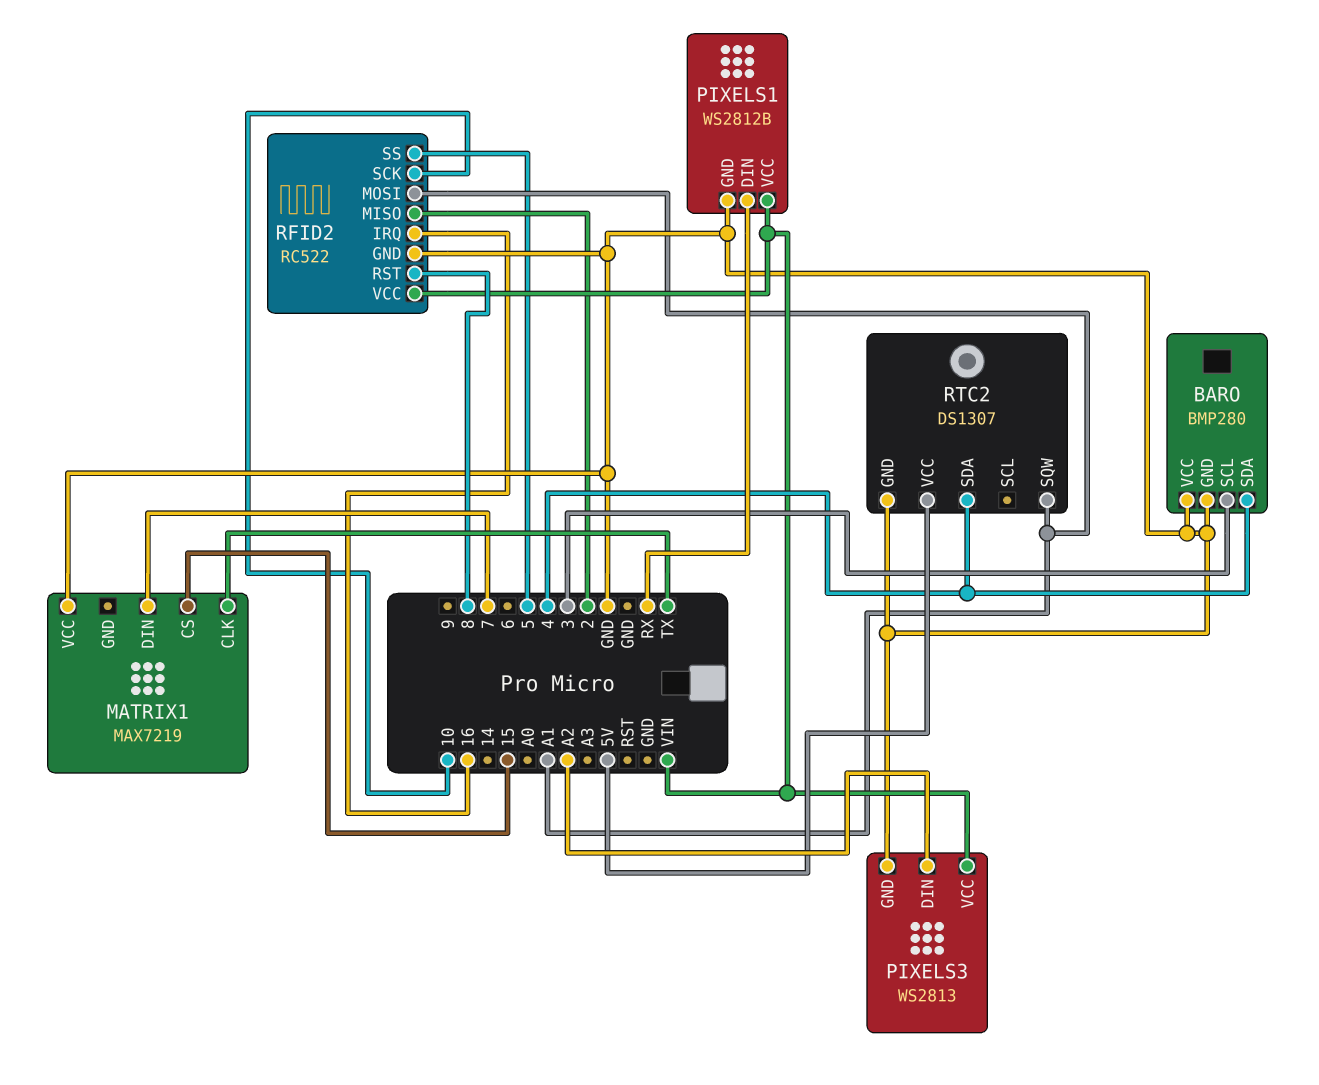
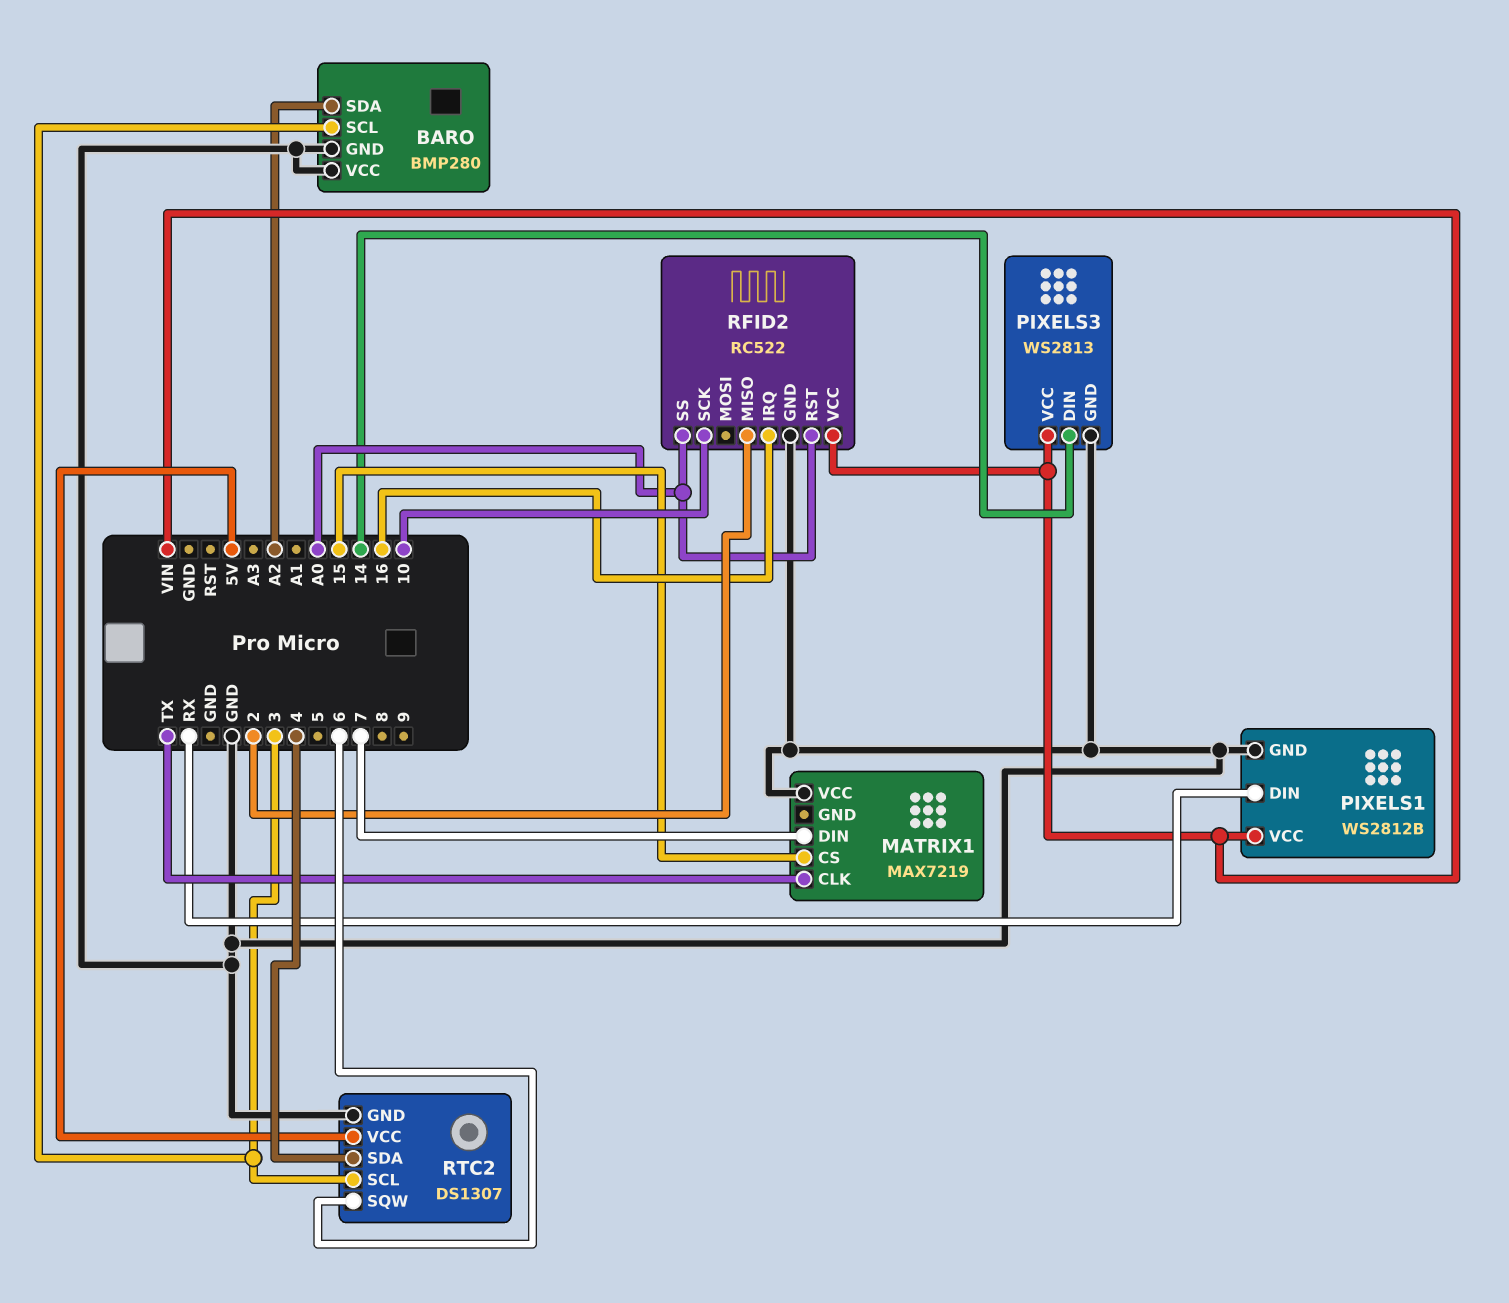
BARO pin SDA: 4 -> A2
PIXELS3 pin DIN: A2 -> 14
RFID2 pin MOSI: A1 -> none
RFID2 pin RST: 8 -> A0
RFID2 pin SS: 5 -> A0
RTC2 pin SCL: none -> 3
RTC2 pin SQW: A1 -> 6

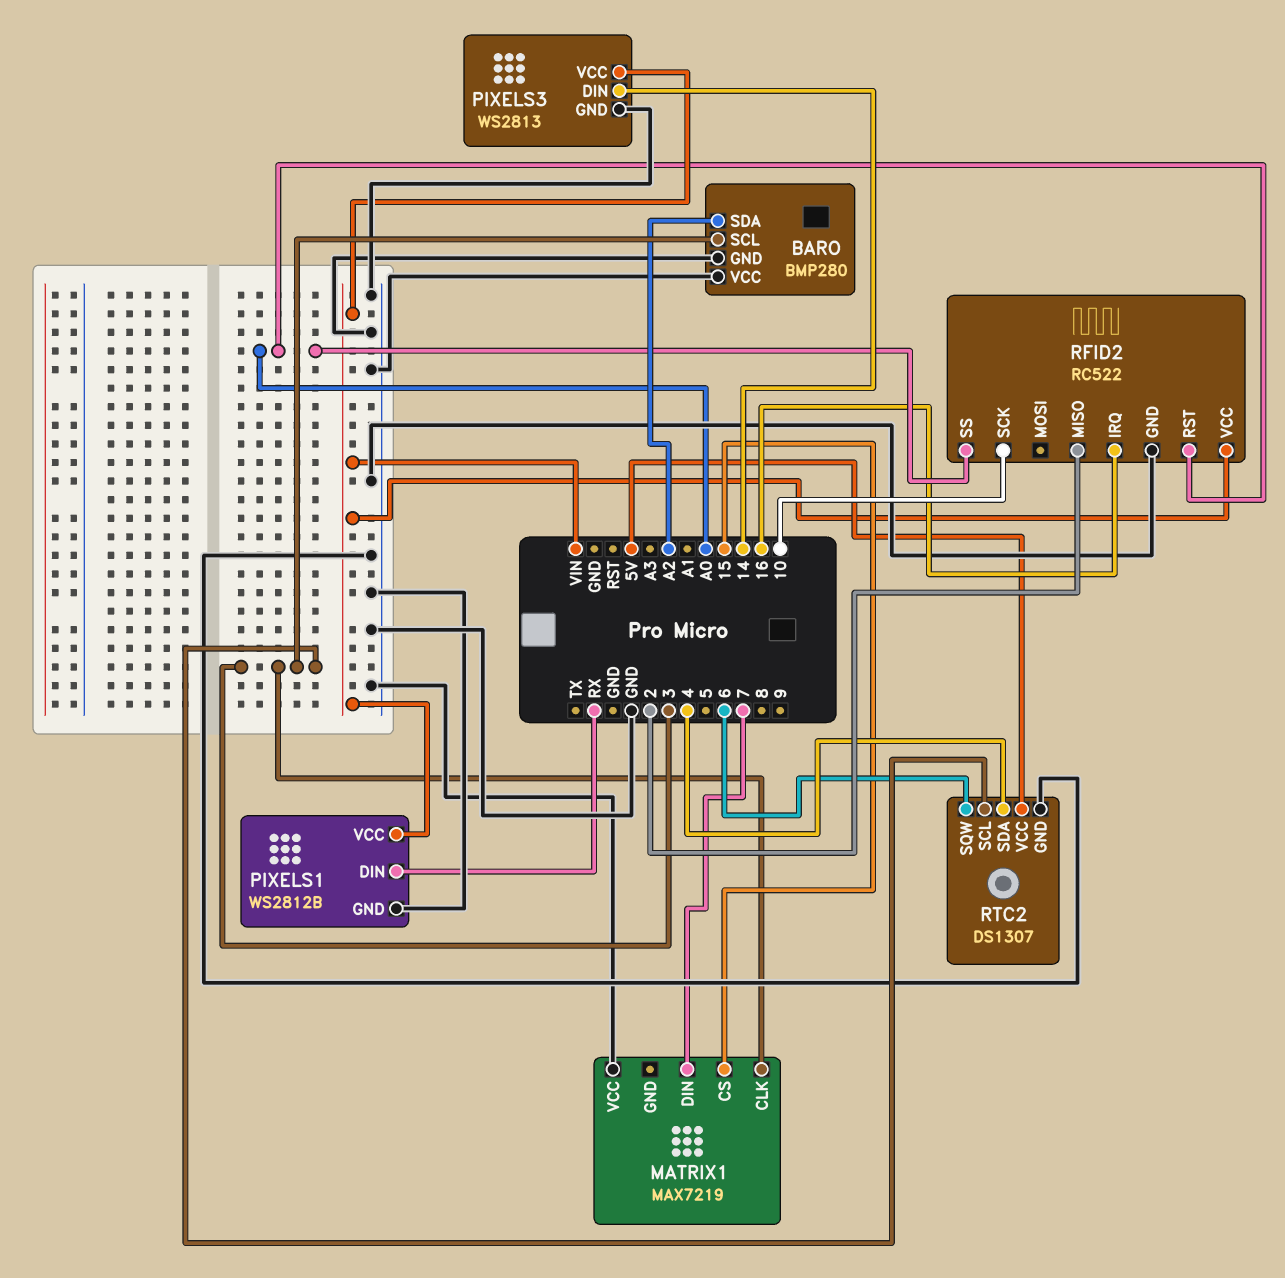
MATRIX1 pin CLK: TX -> 3

